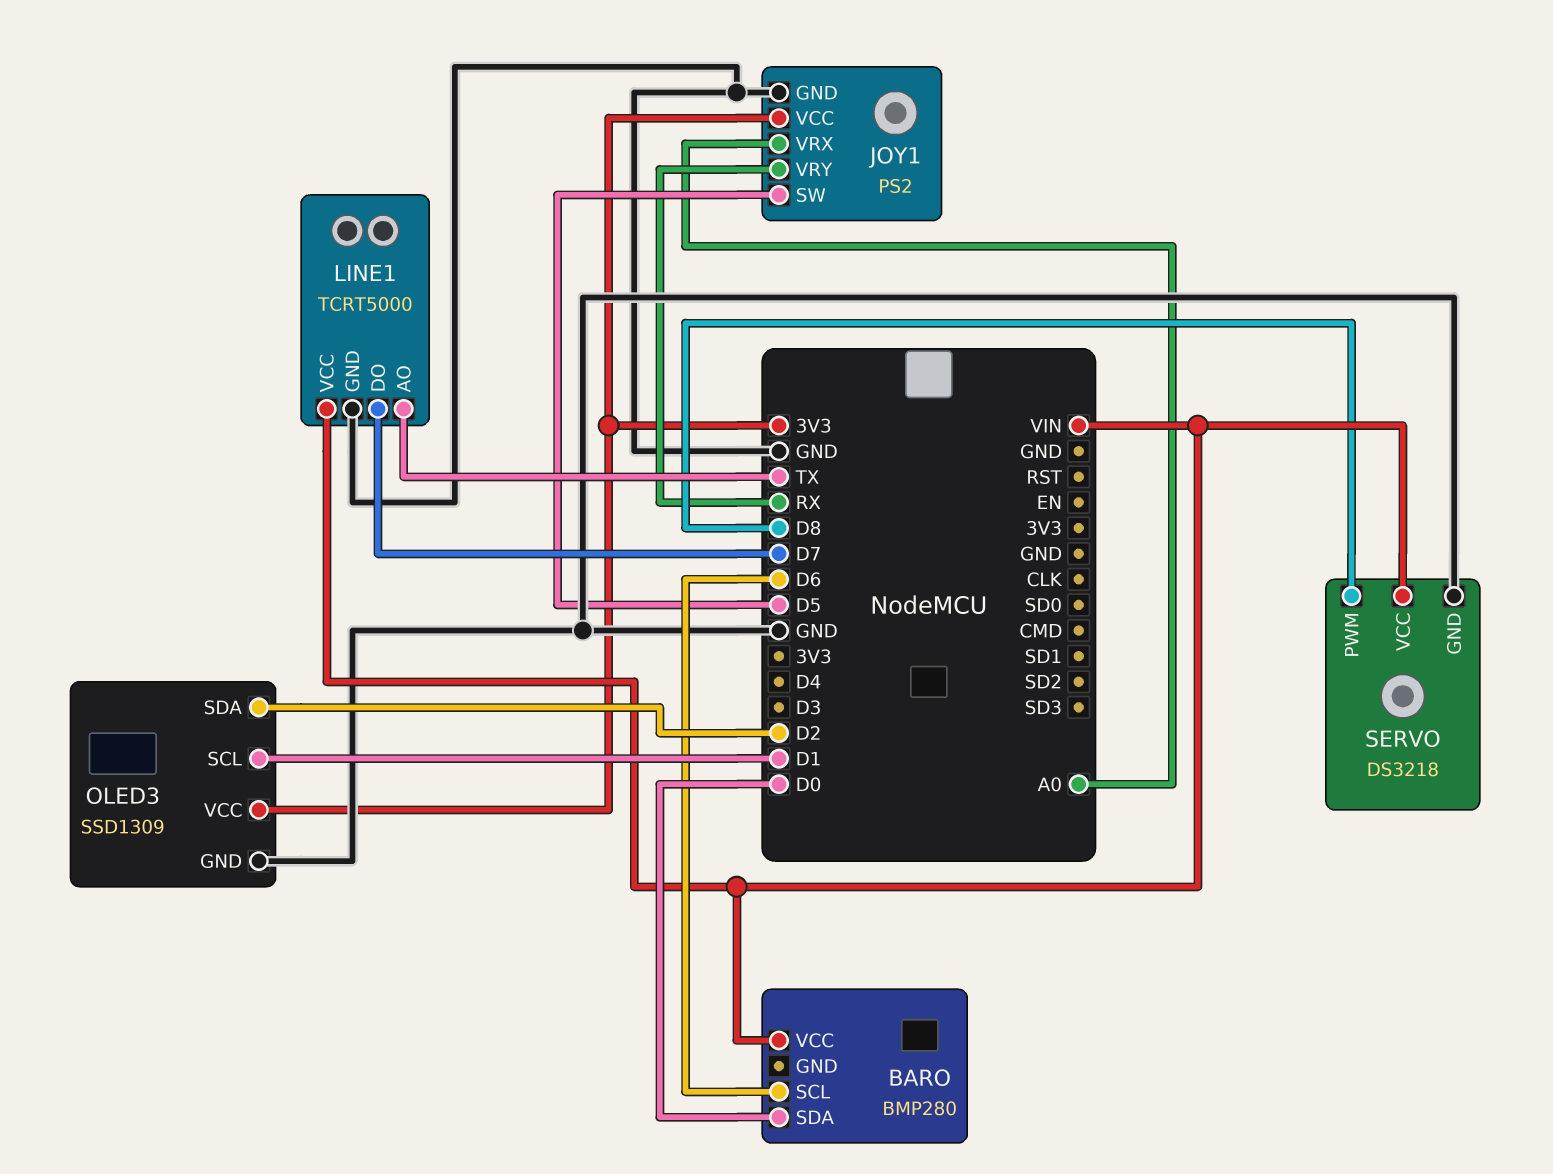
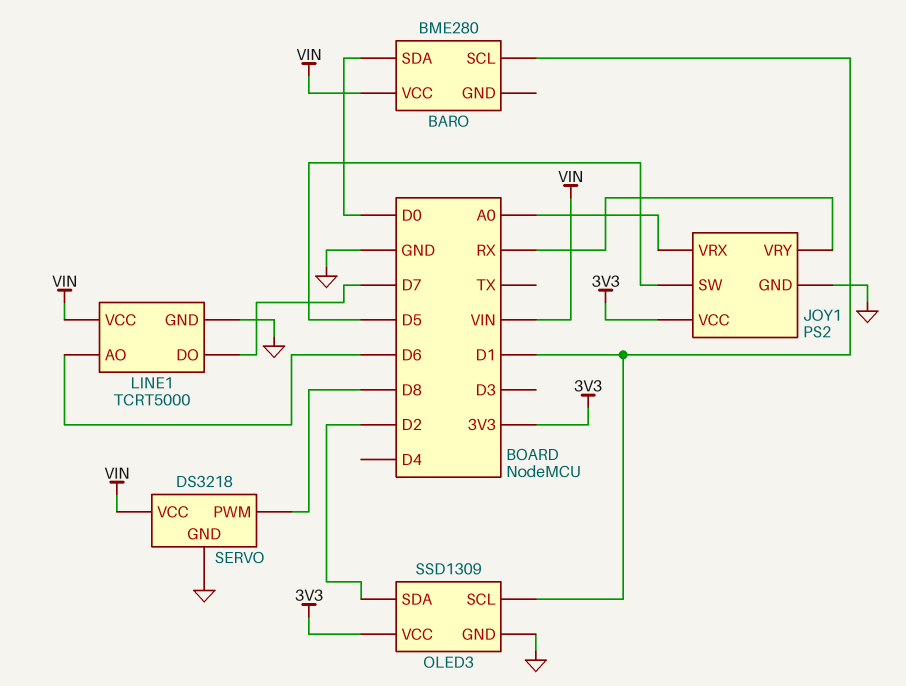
BARO: BMP280 -> BME280
BARO pin SCL: D6 -> D1
LINE1 pin AO: TX -> D6

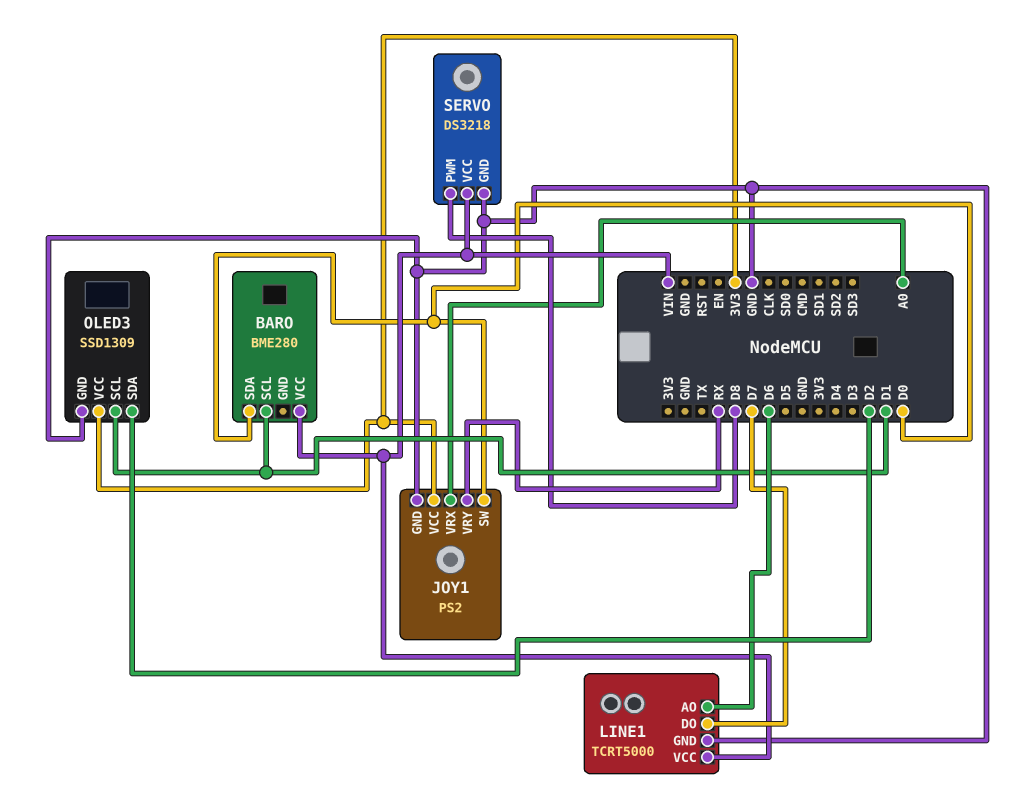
JOY1 pin SW: D5 -> D0

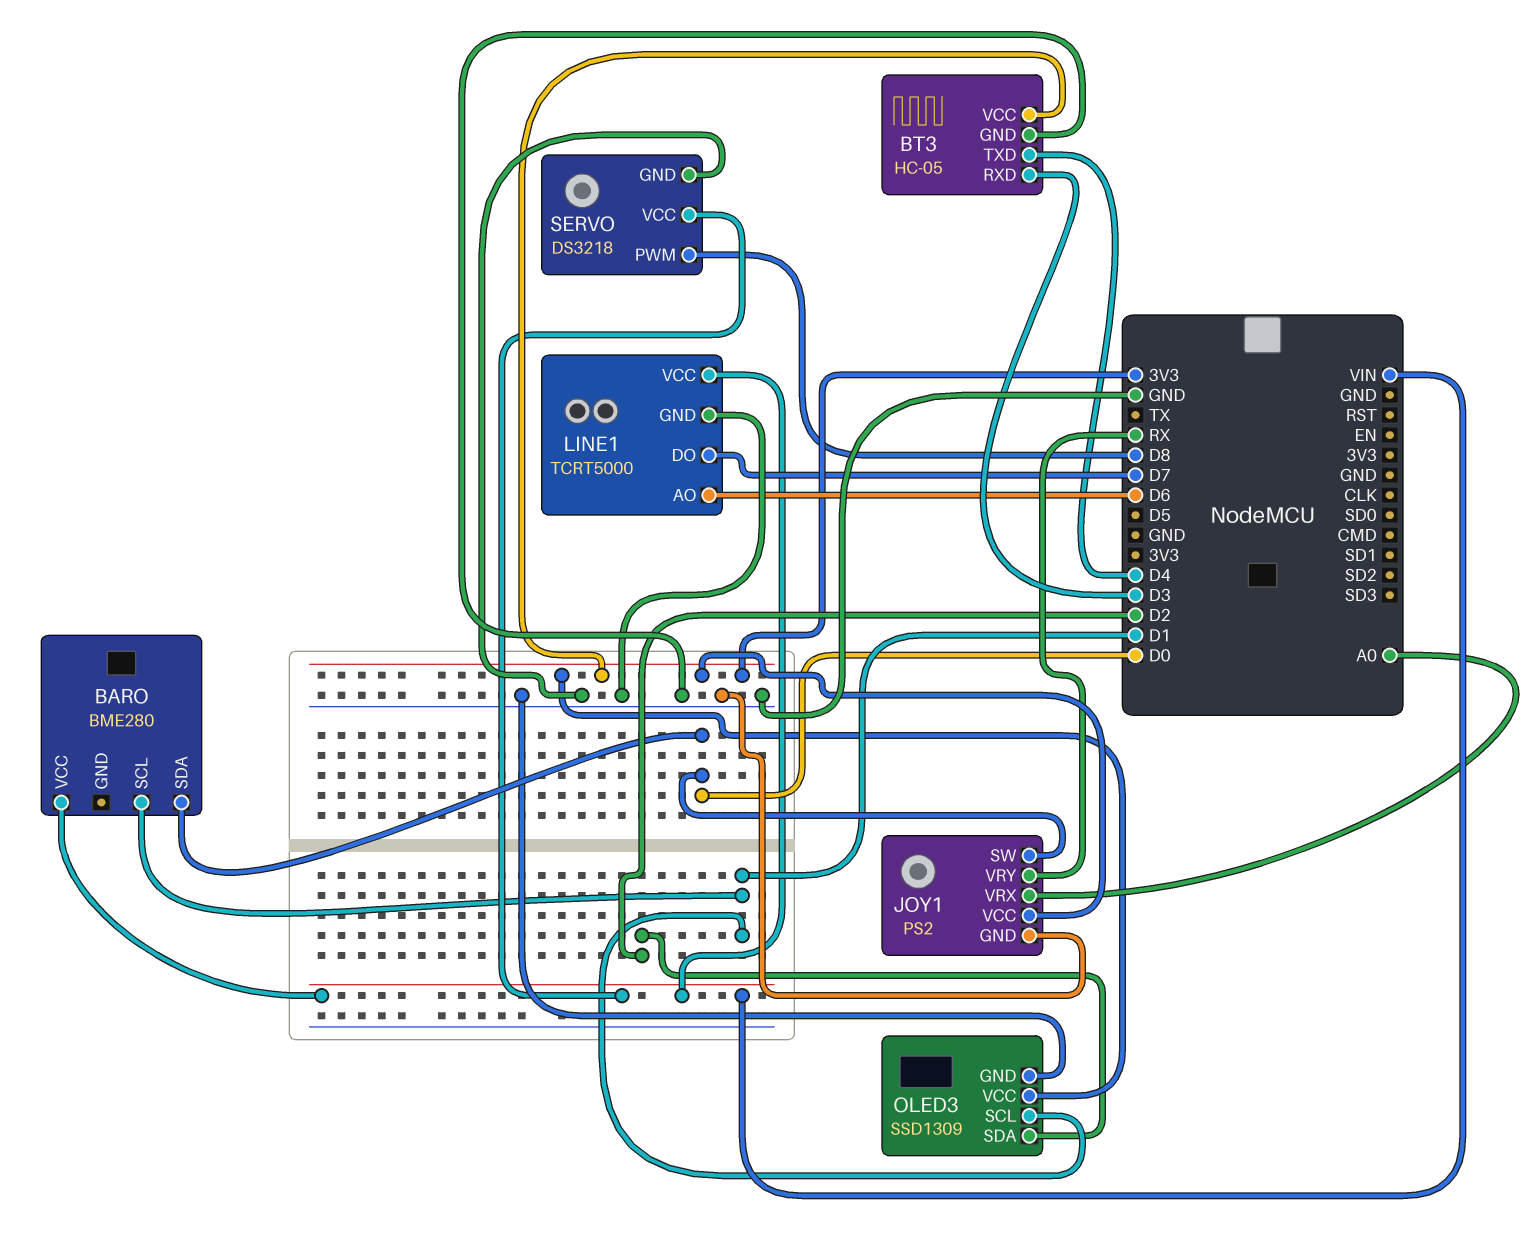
BT3: none -> HC-05
BT3 pin GND: none -> GND
BT3 pin RXD: none -> D3
BT3 pin TXD: none -> D4
BT3 pin VCC: none -> 3V3

